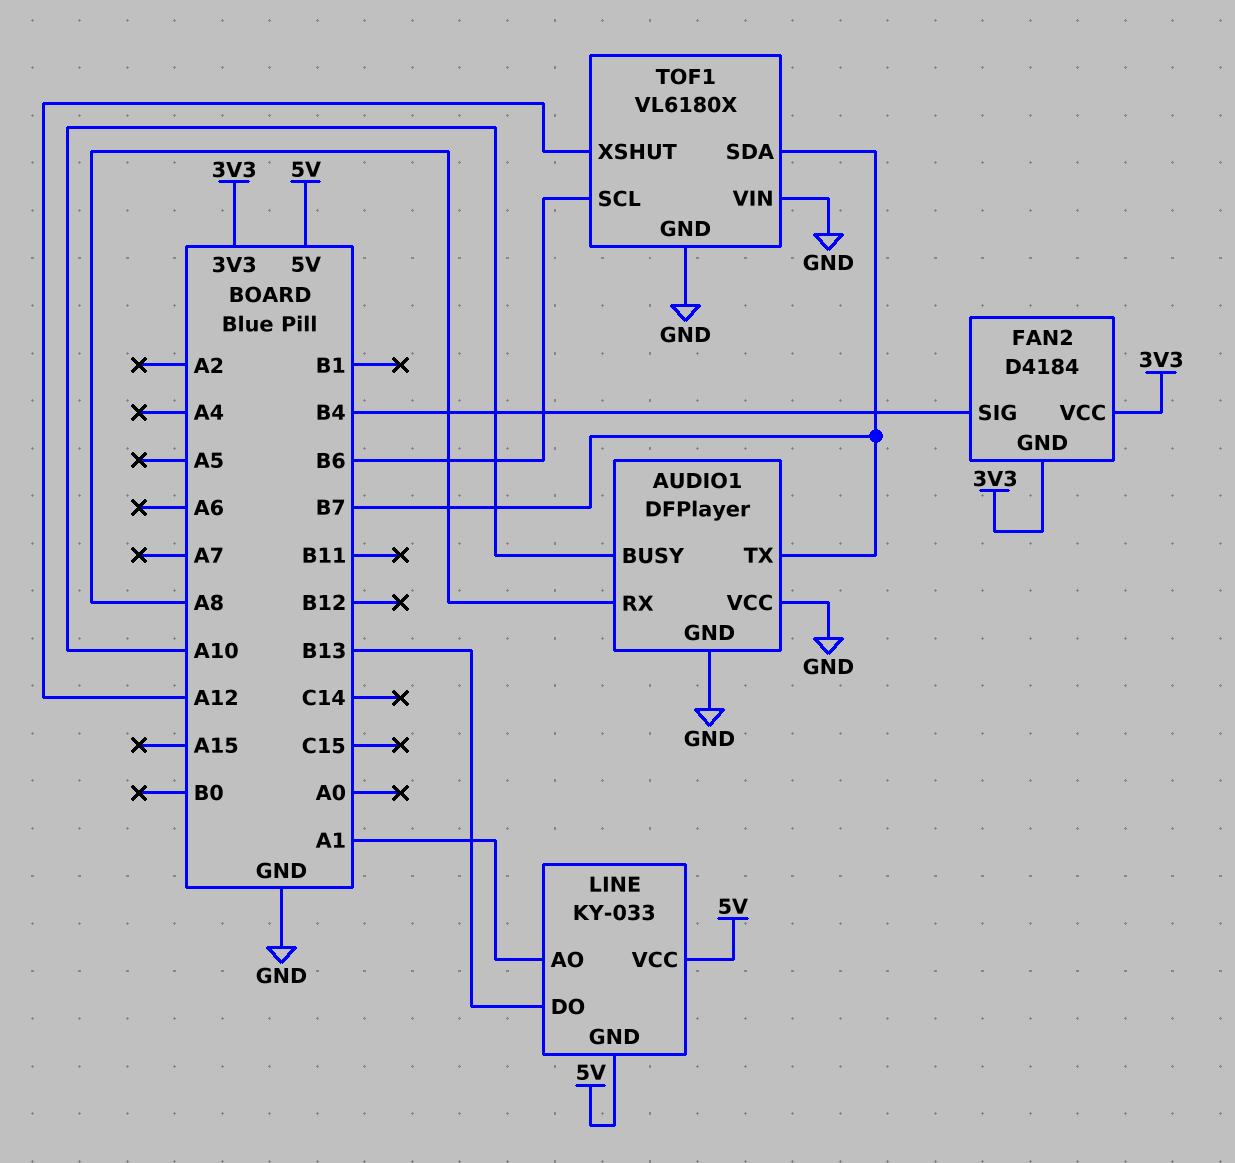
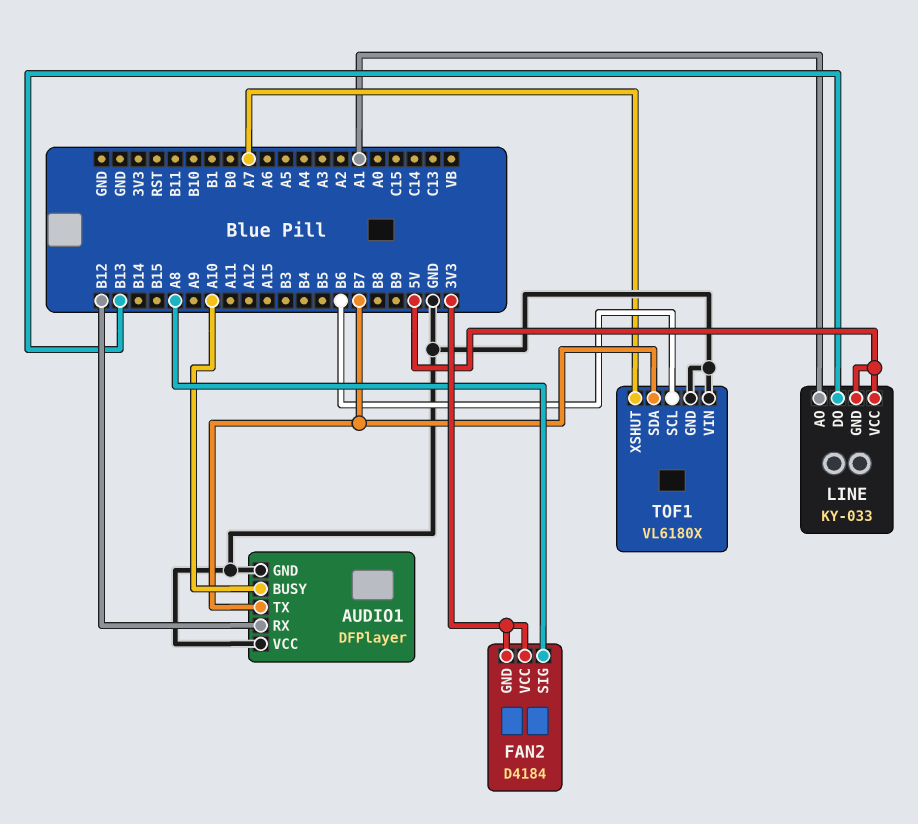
AUDIO1 pin RX: A8 -> B12
FAN2 pin SIG: B4 -> A8
TOF1 pin XSHUT: A12 -> A7

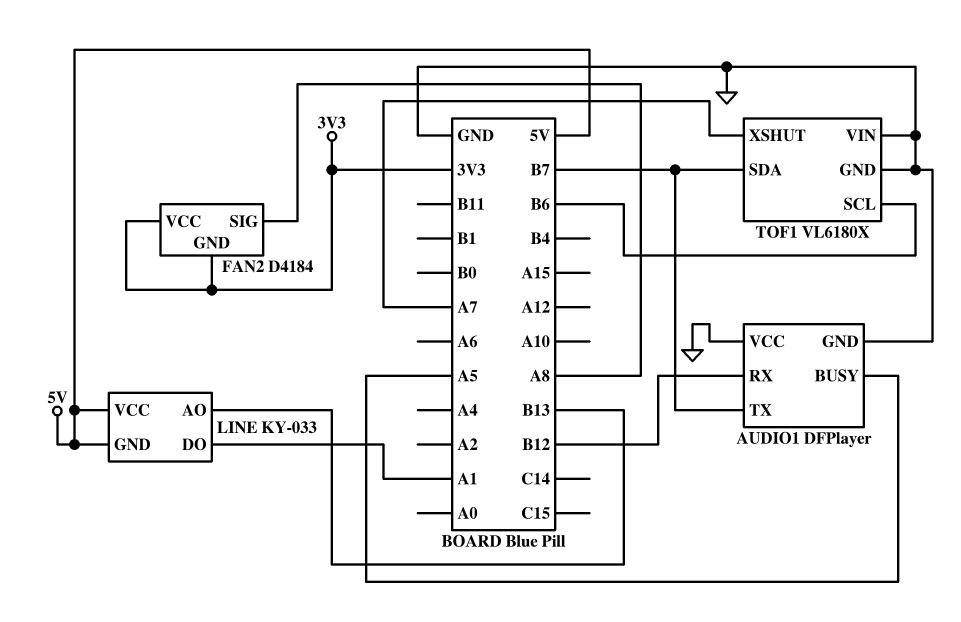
AUDIO1 pin BUSY: A10 -> A5
LINE pin AO: A1 -> B13
LINE pin DO: B13 -> A1

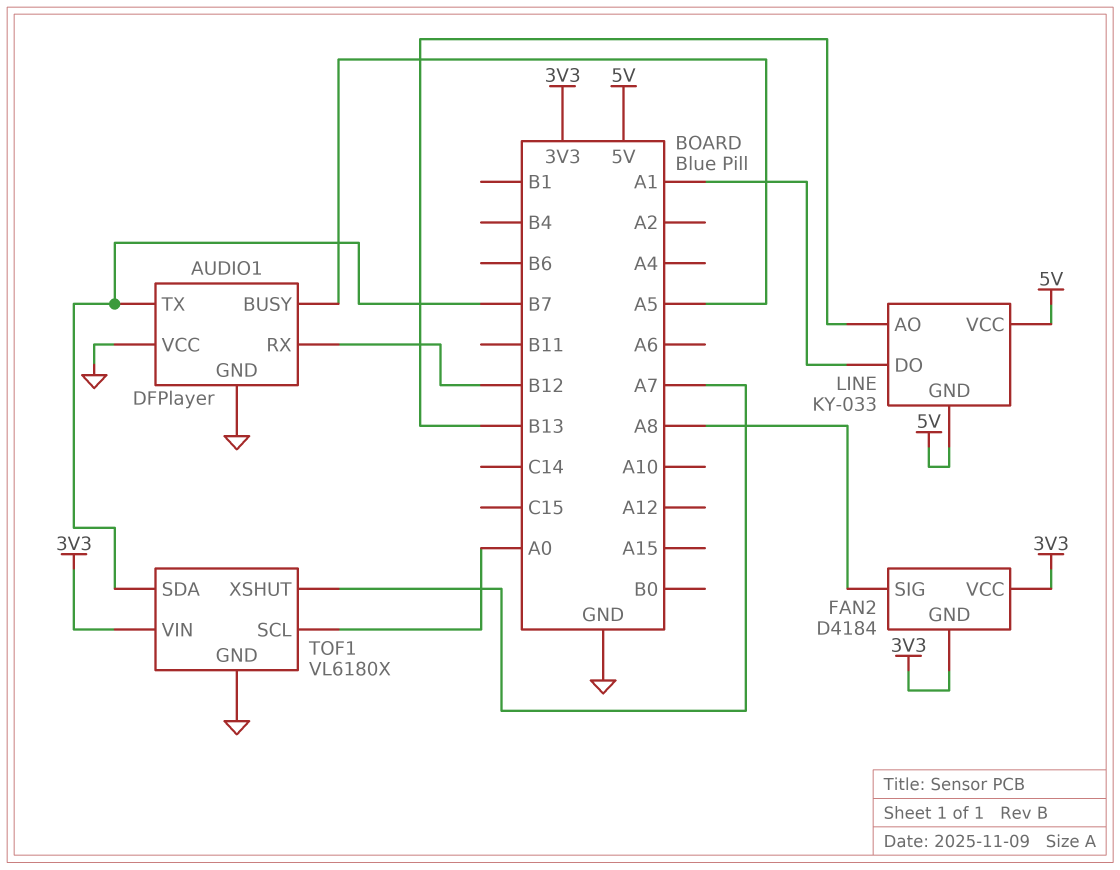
TOF1 pin SCL: B6 -> A0
TOF1 pin VIN: GND -> 3V3

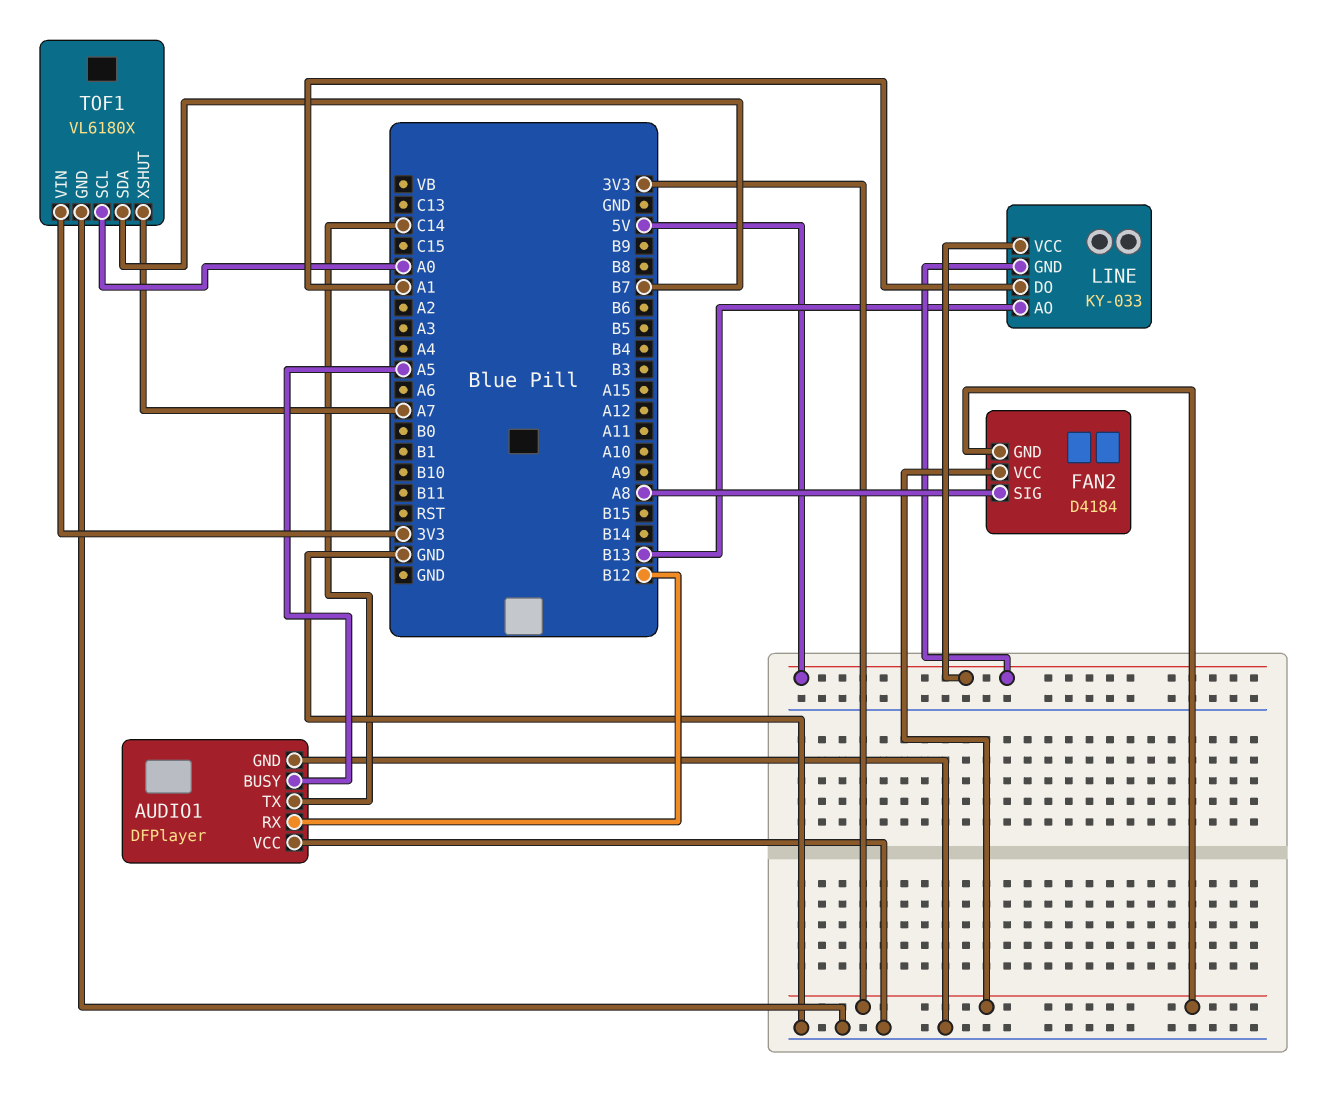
AUDIO1 pin TX: B7 -> C14

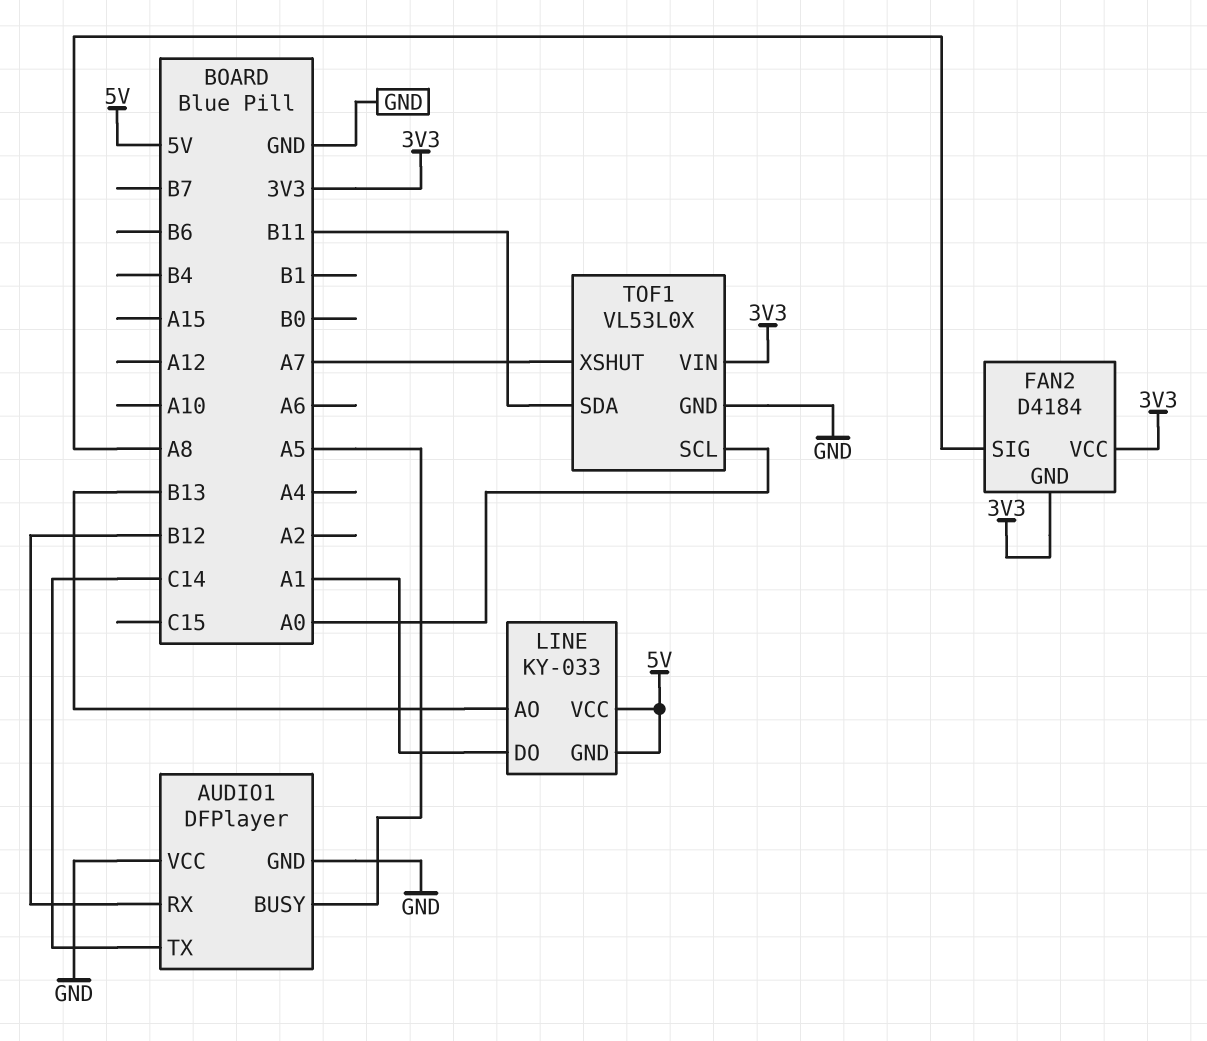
TOF1: VL6180X -> VL53L0X
TOF1 pin SDA: B7 -> B11

